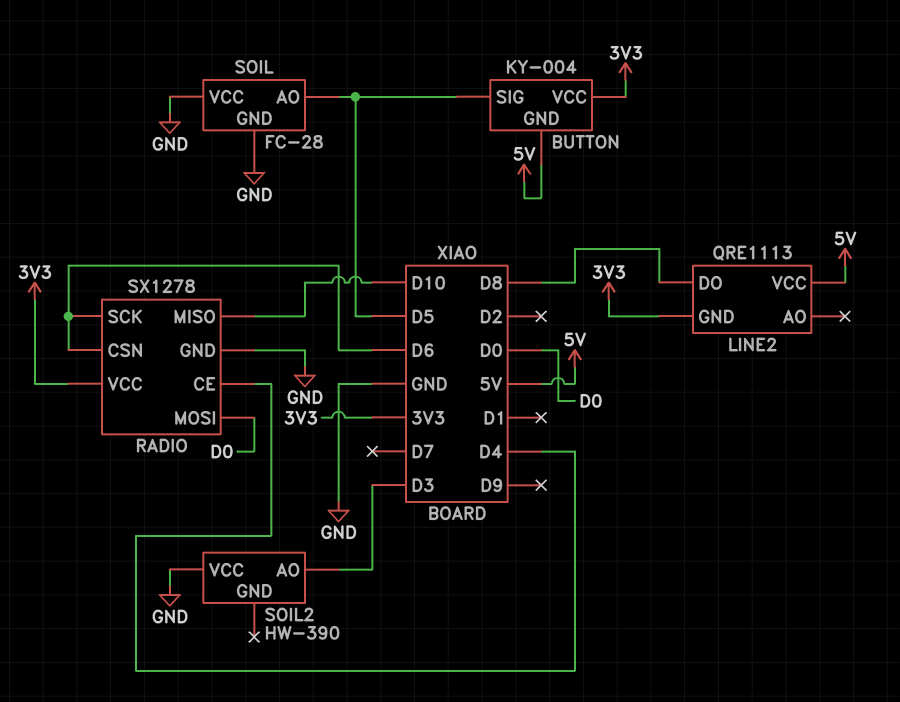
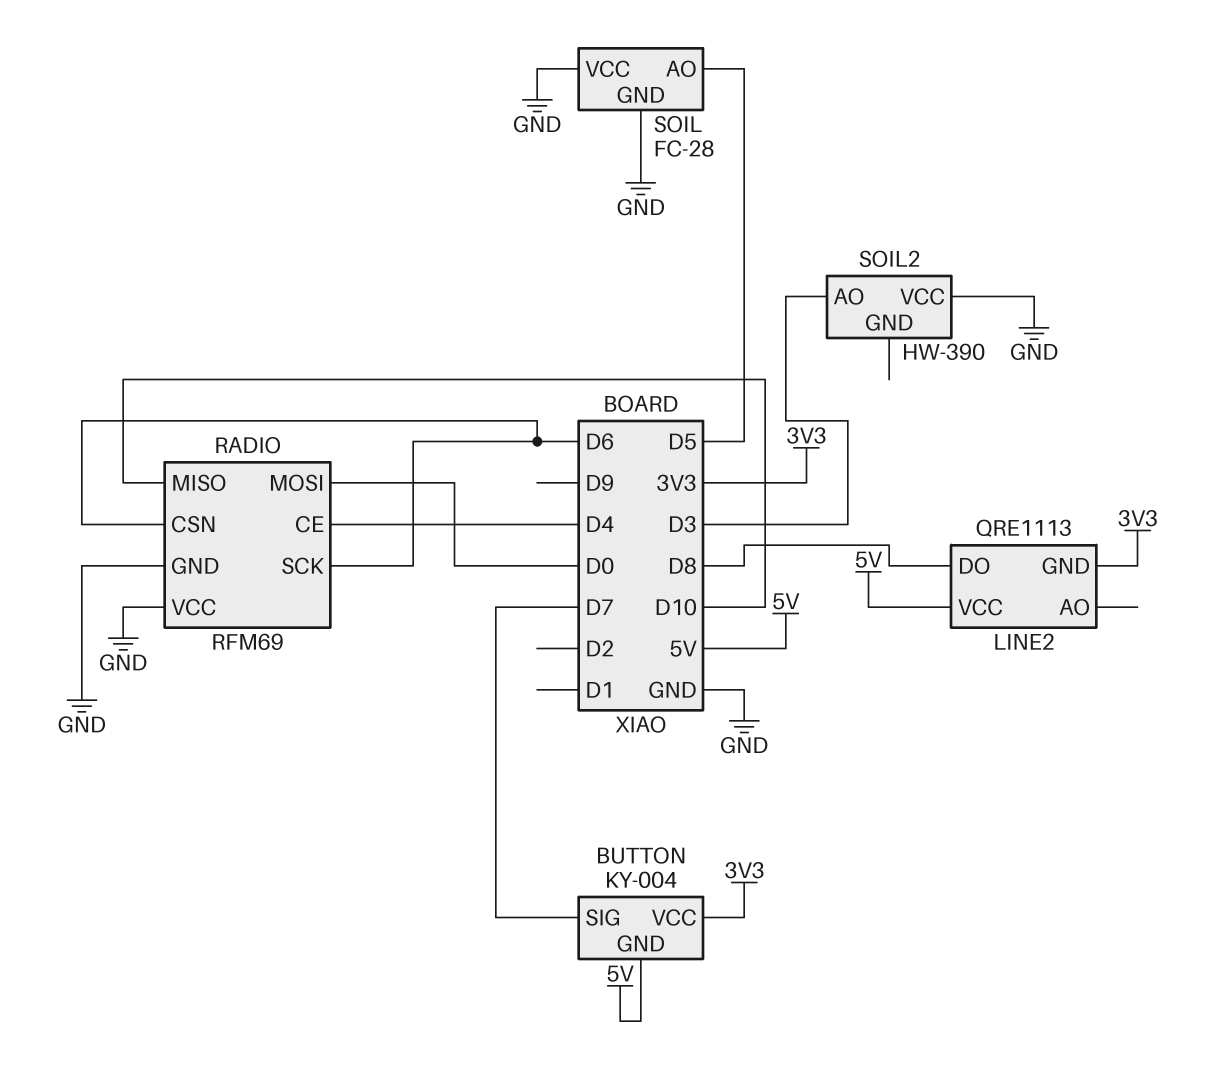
BUTTON pin SIG: D5 -> D7
RADIO: SX1278 -> RFM69
RADIO pin VCC: 3V3 -> GND

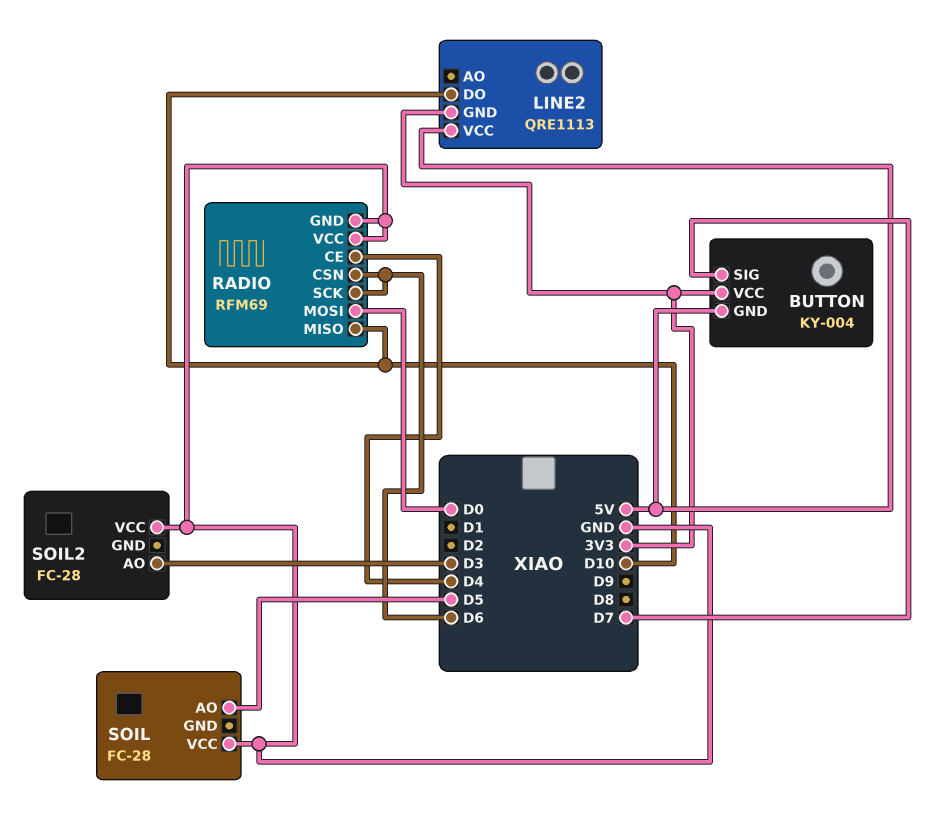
LINE2 pin DO: D8 -> D10
SOIL pin GND: GND -> none
SOIL2: HW-390 -> FC-28

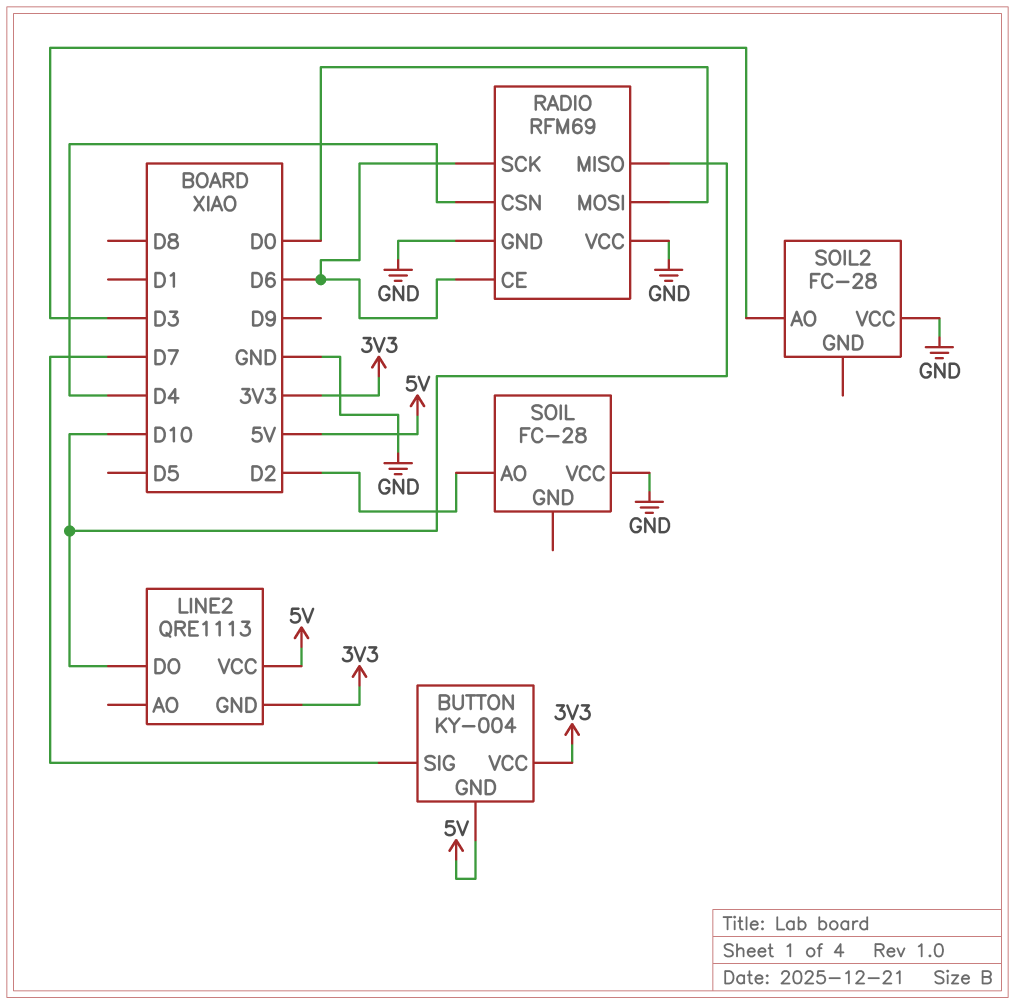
RADIO pin CE: D4 -> D6
RADIO pin CSN: D6 -> D4
SOIL pin AO: D5 -> D2

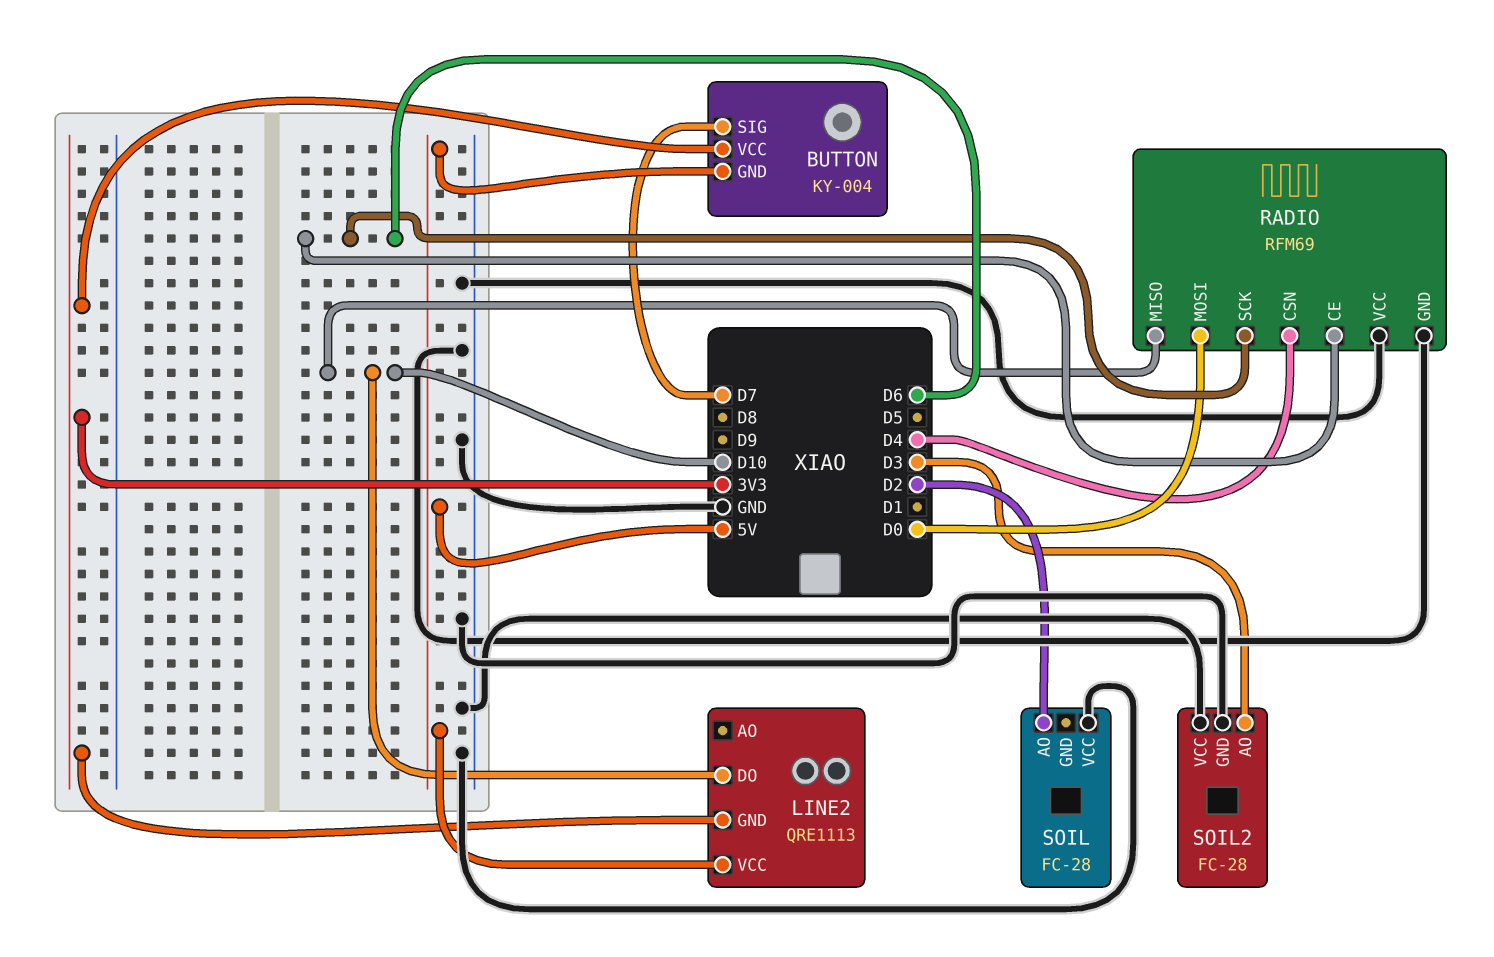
SOIL2 pin GND: none -> GND

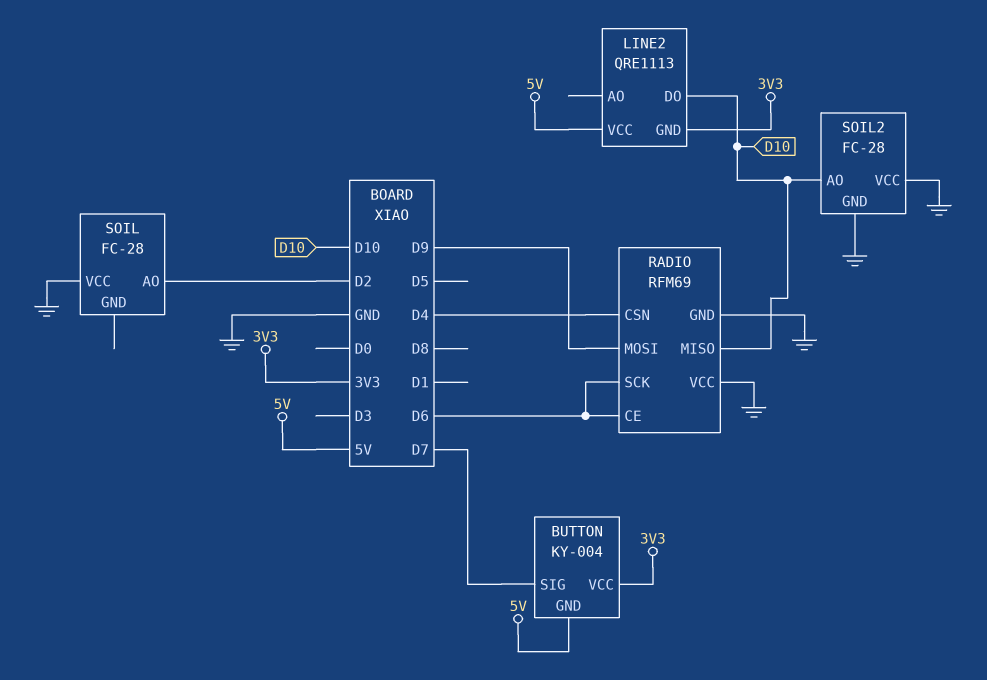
RADIO pin MOSI: D0 -> D9
SOIL2 pin AO: D3 -> D10

